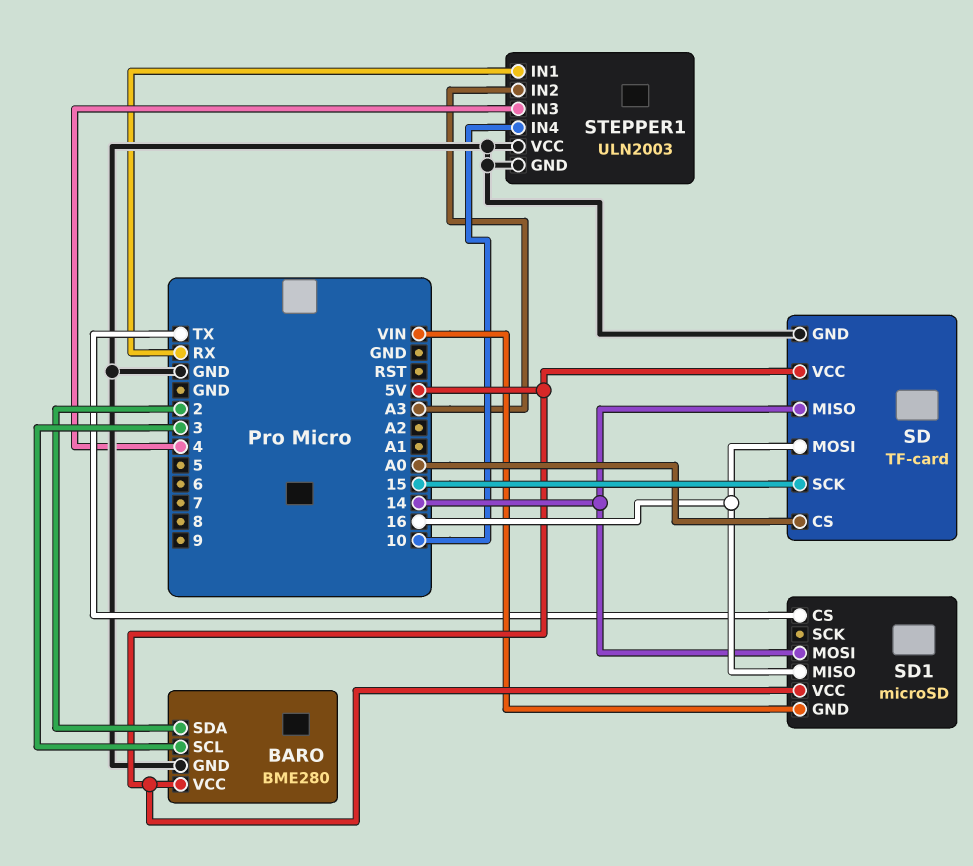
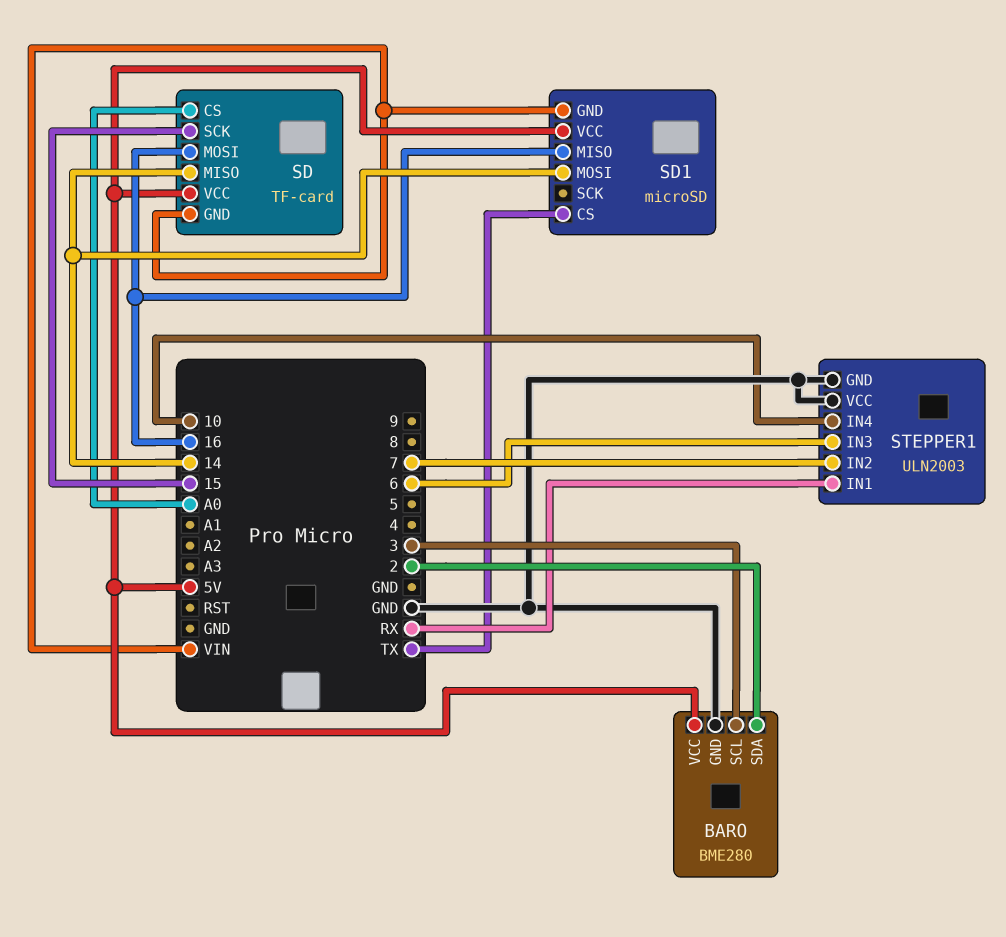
SD pin GND: GND -> VIN
STEPPER1 pin IN2: A3 -> 7
STEPPER1 pin IN3: 4 -> 6

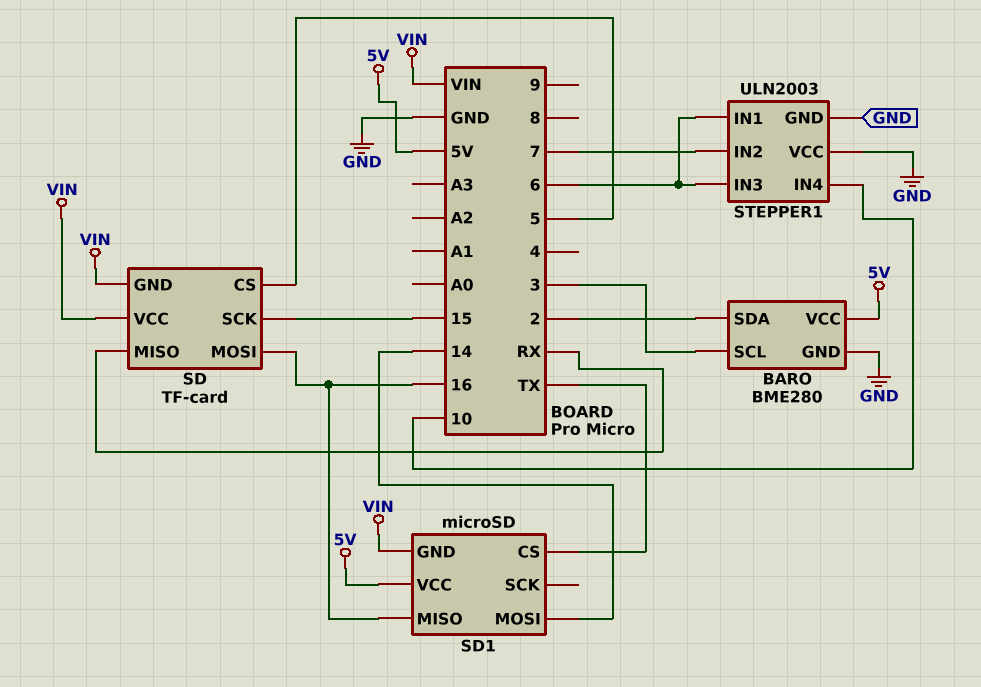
SD pin CS: A0 -> 5
SD pin MISO: 14 -> RX
SD pin VCC: 5V -> VIN
STEPPER1 pin IN1: RX -> 6

